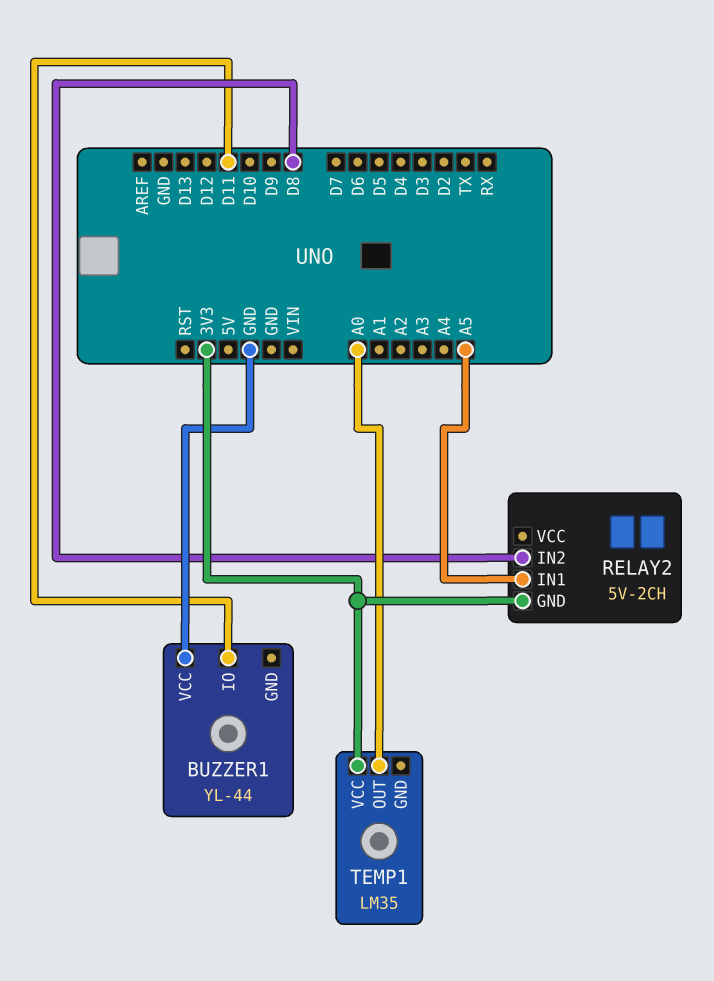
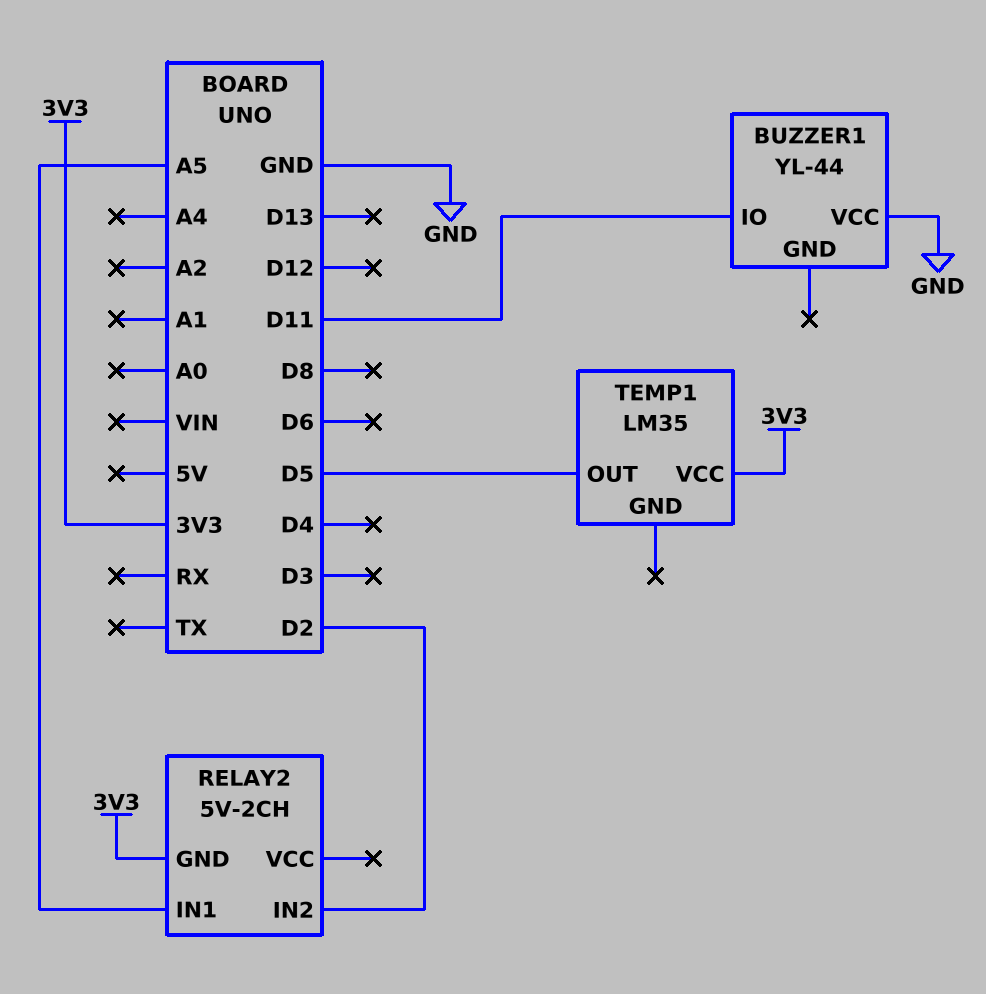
RELAY2 pin IN2: D8 -> D2
TEMP1 pin OUT: A0 -> D5

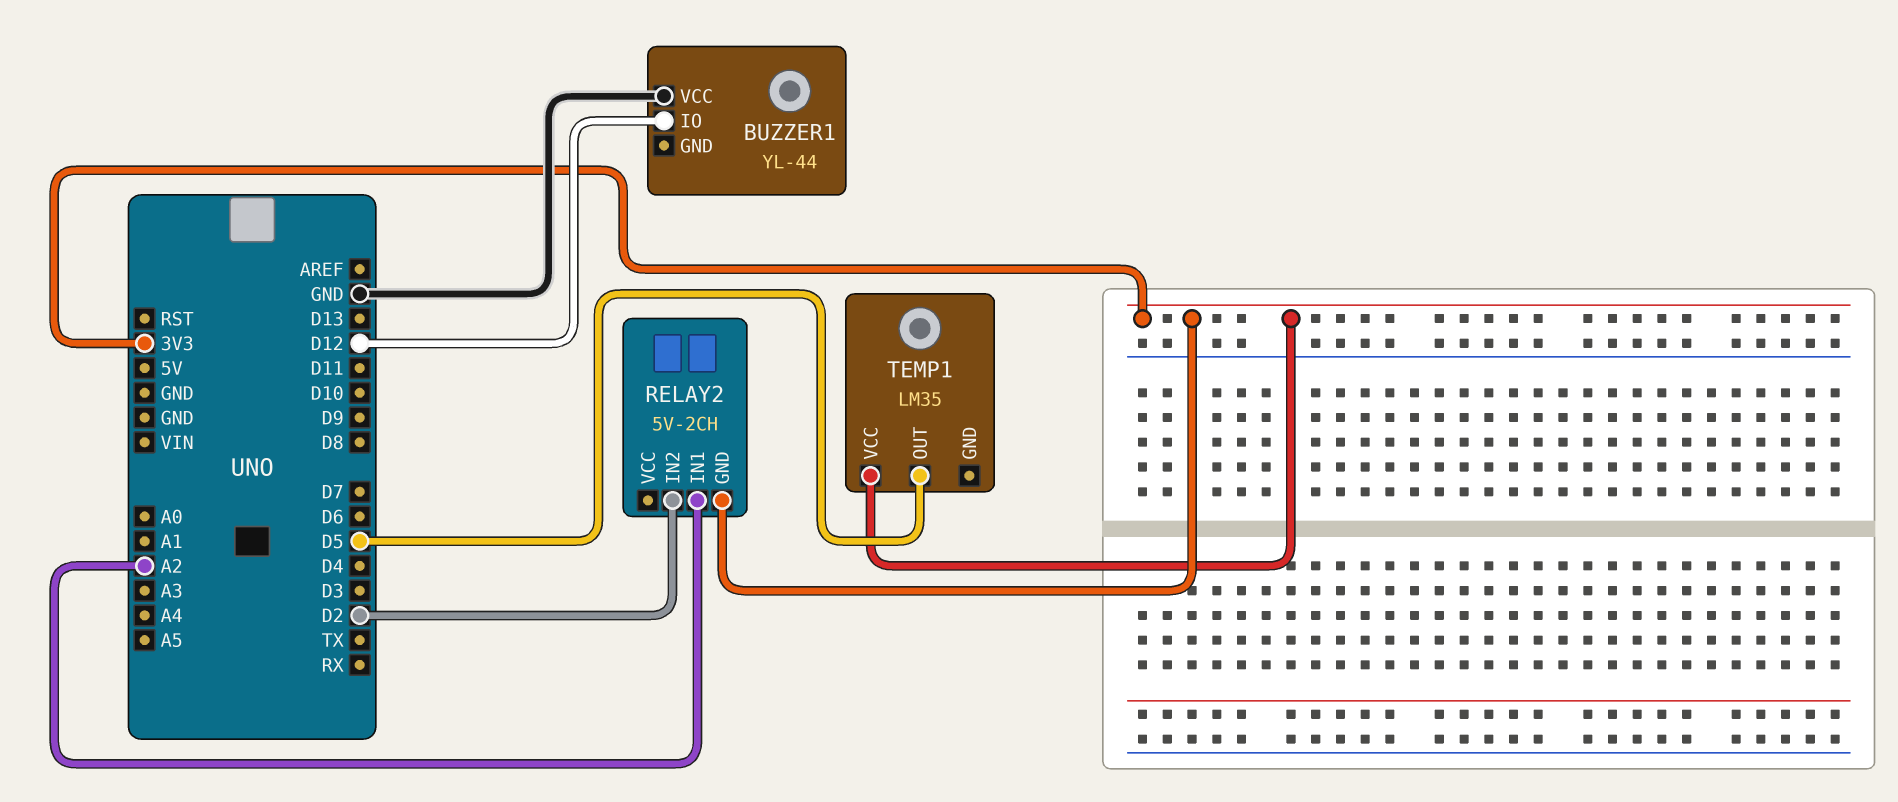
BUZZER1 pin IO: D11 -> D12
RELAY2 pin IN1: A5 -> A2

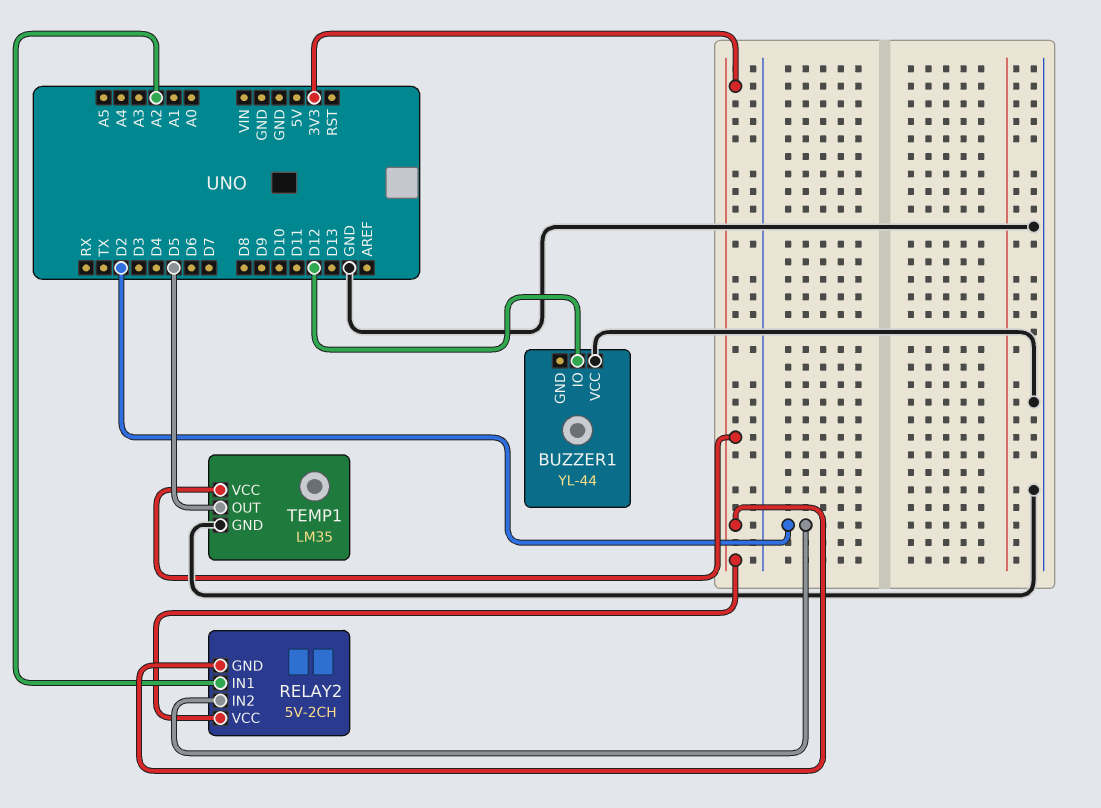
RELAY2 pin VCC: none -> 3V3
TEMP1 pin GND: none -> GND

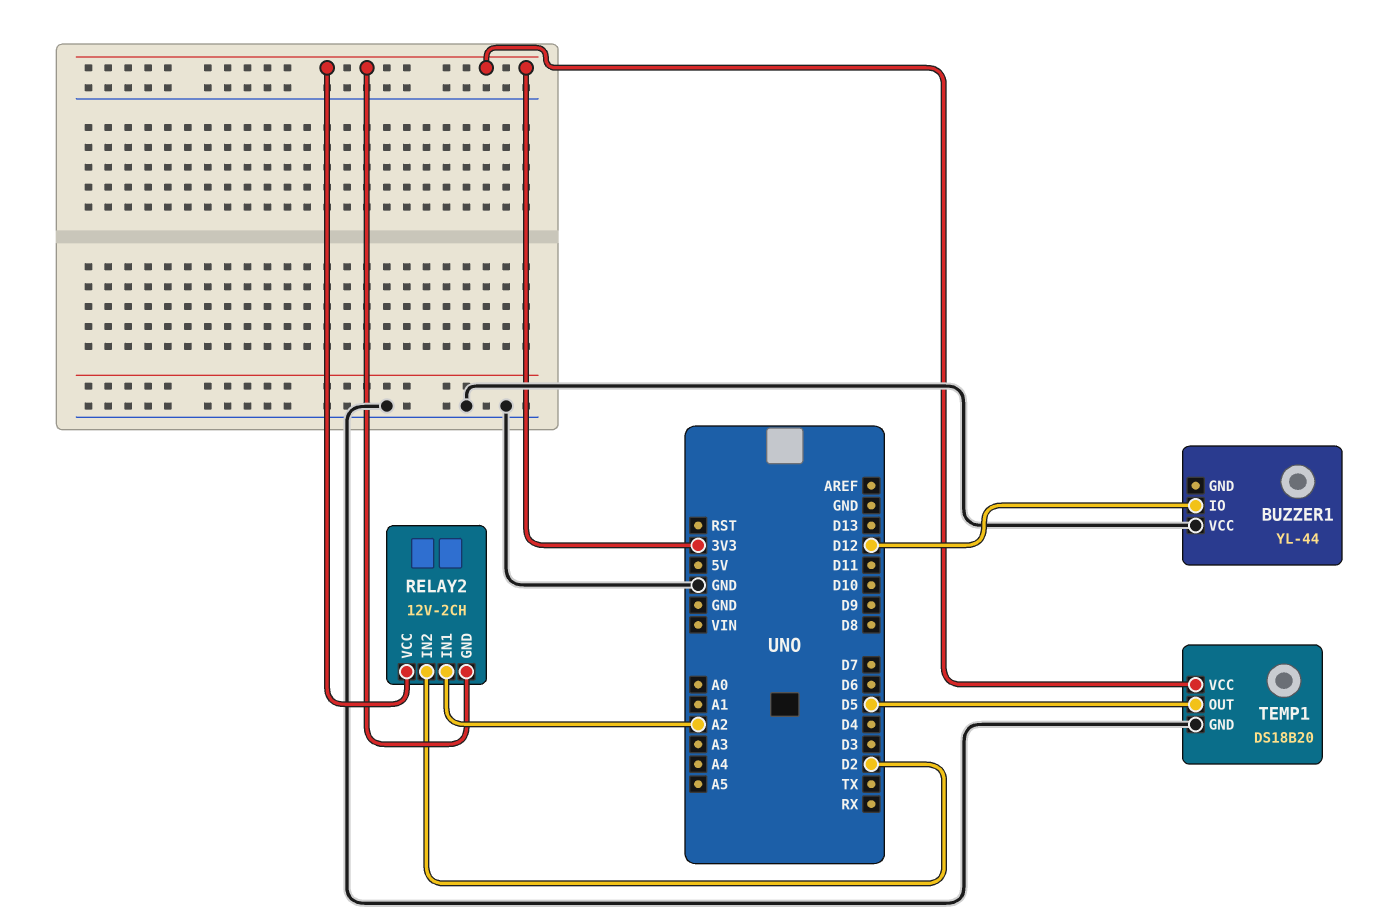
RELAY2: 5V-2CH -> 12V-2CH
TEMP1: LM35 -> DS18B20

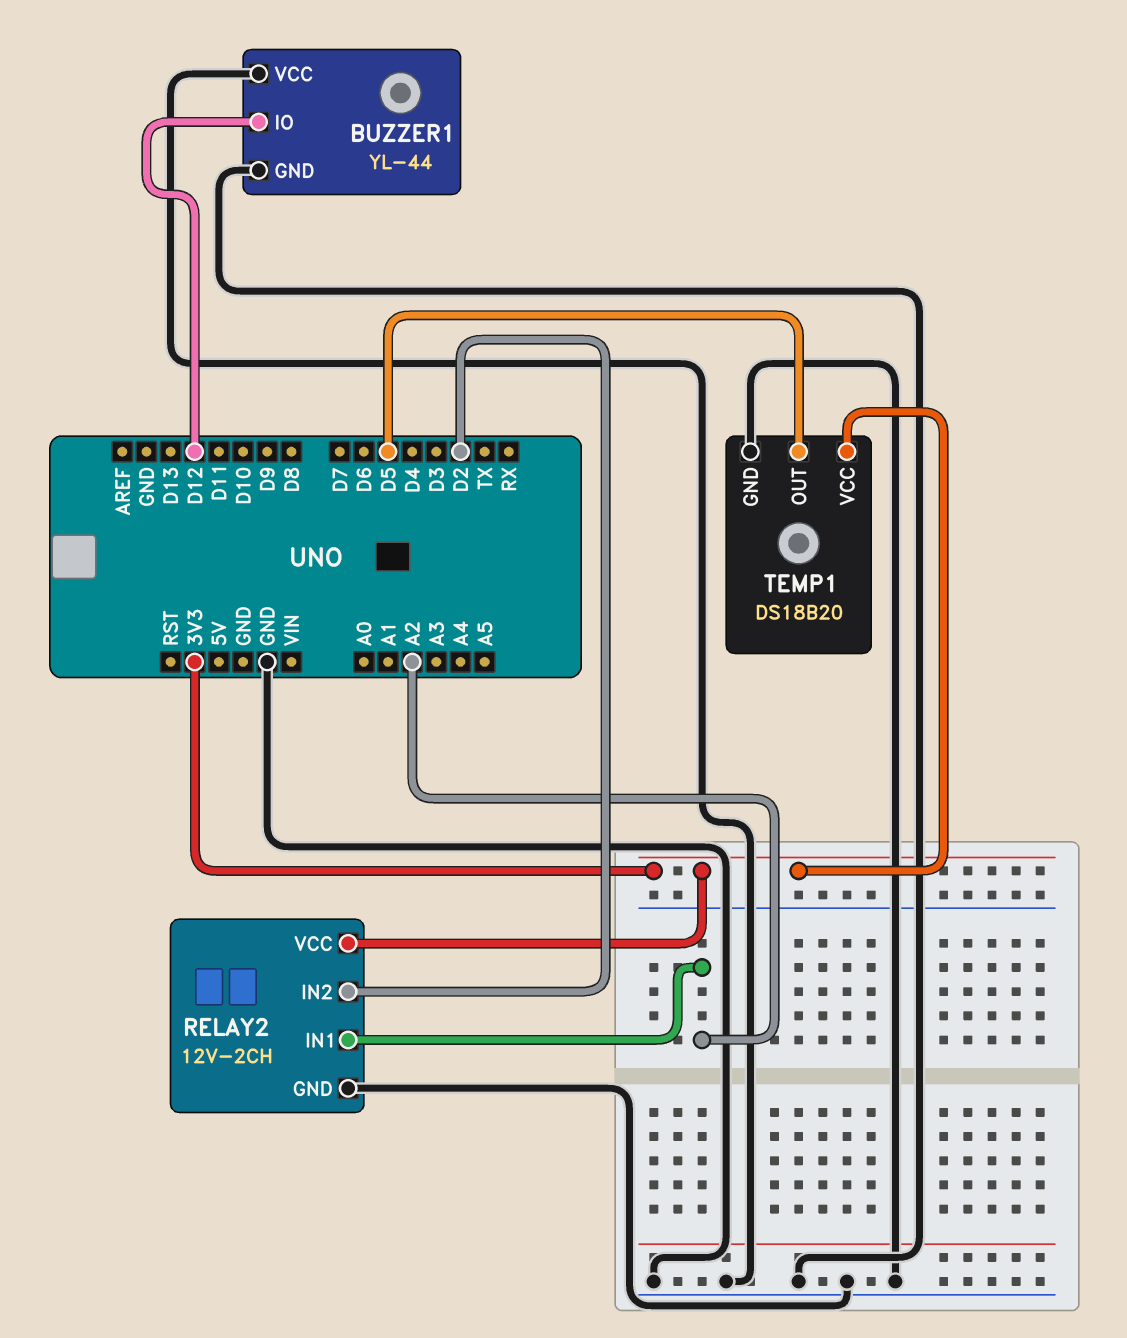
BUZZER1 pin GND: none -> GND
RELAY2 pin GND: 3V3 -> GND

